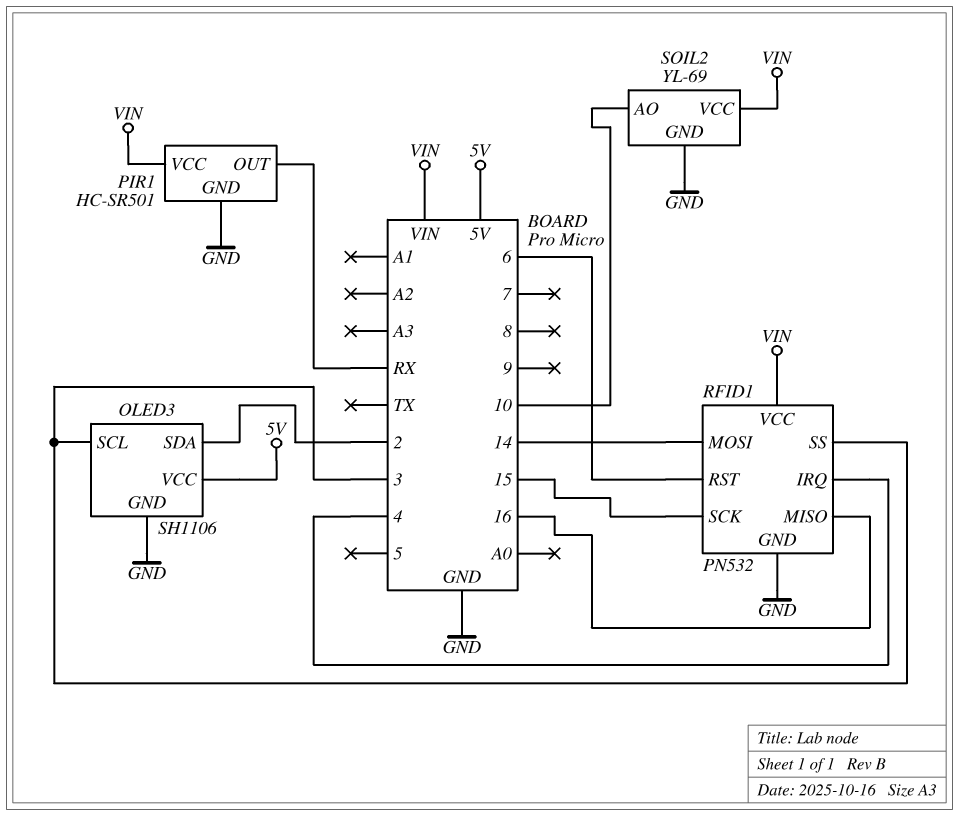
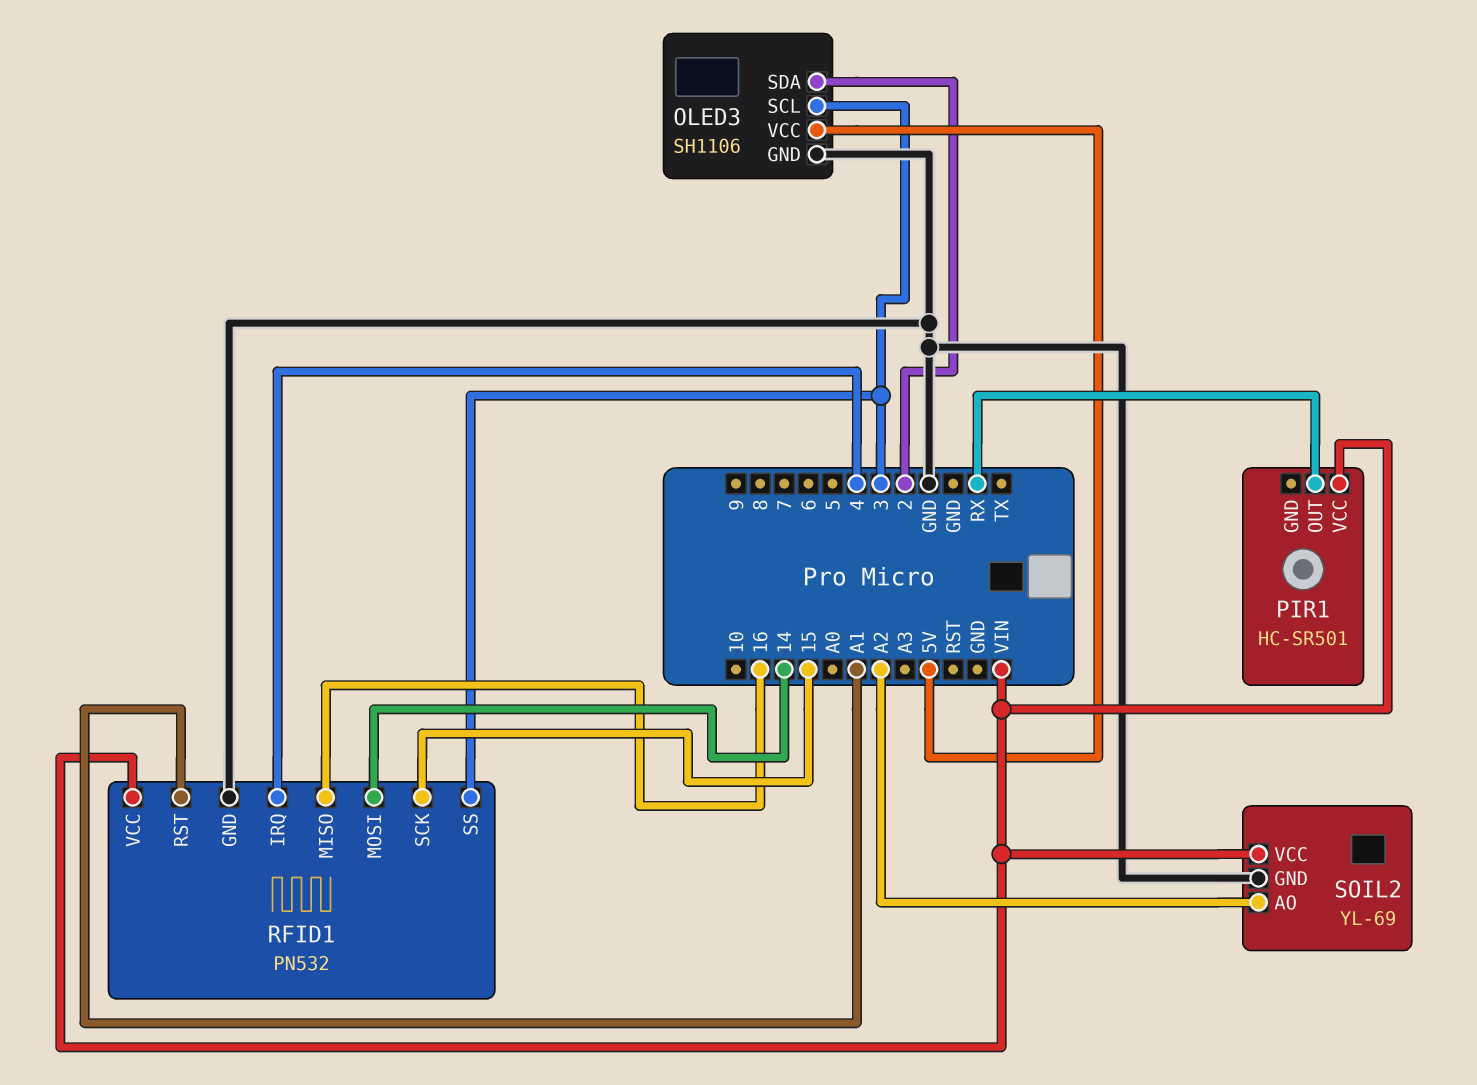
PIR1 pin GND: GND -> none
RFID1 pin RST: 6 -> A1
SOIL2 pin AO: 10 -> A2

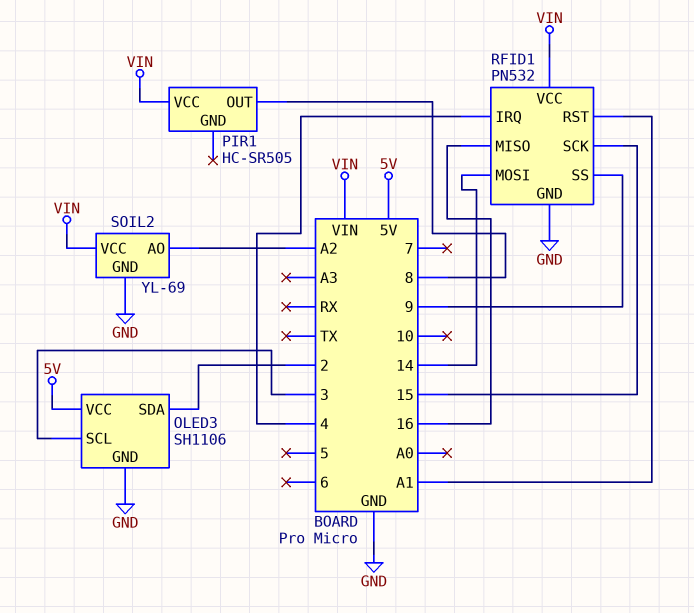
PIR1: HC-SR501 -> HC-SR505
PIR1 pin OUT: RX -> 8
RFID1 pin SS: 3 -> 9

